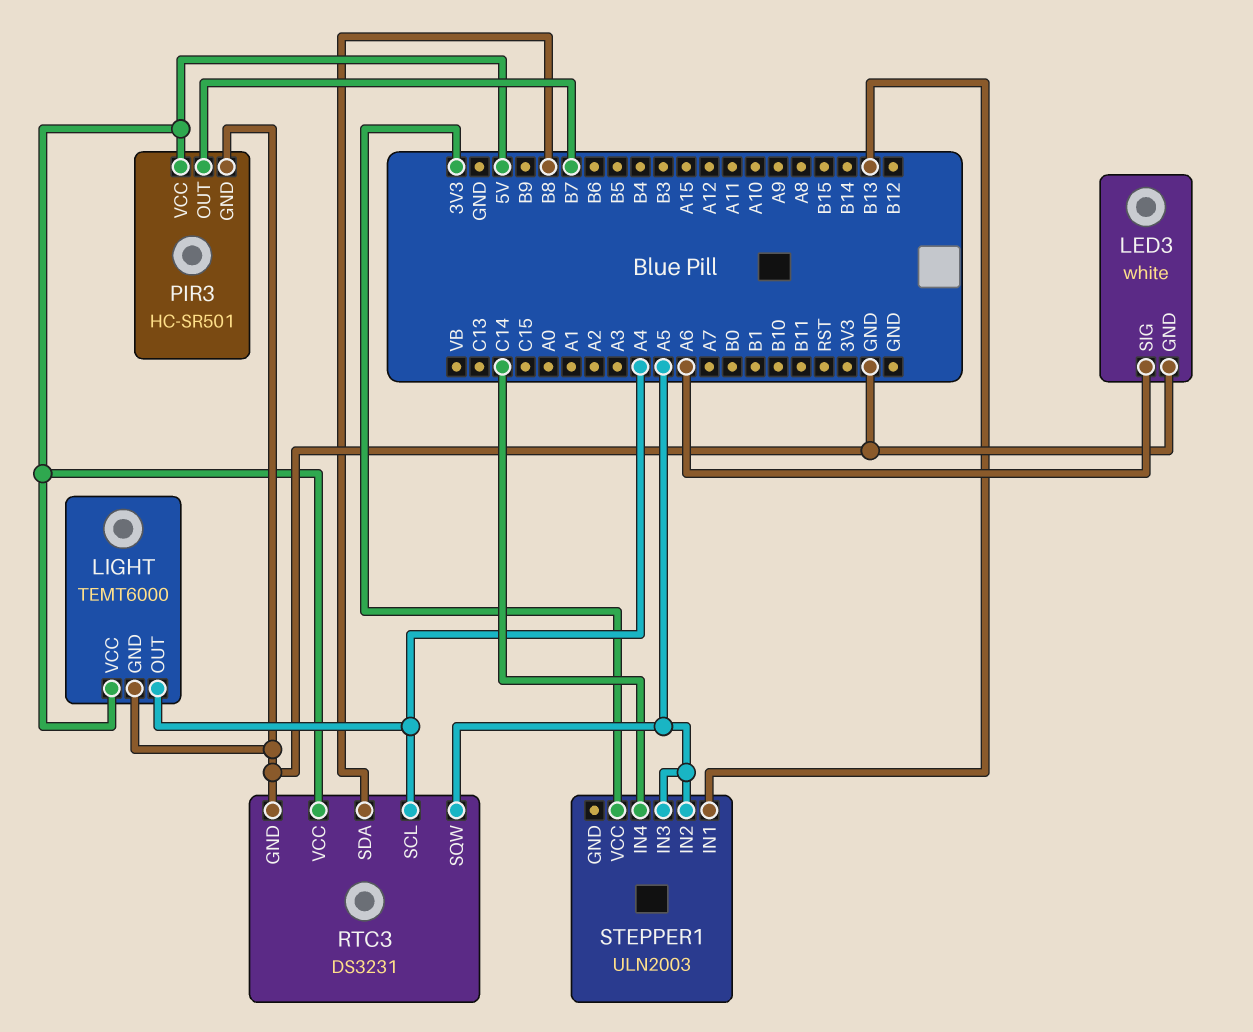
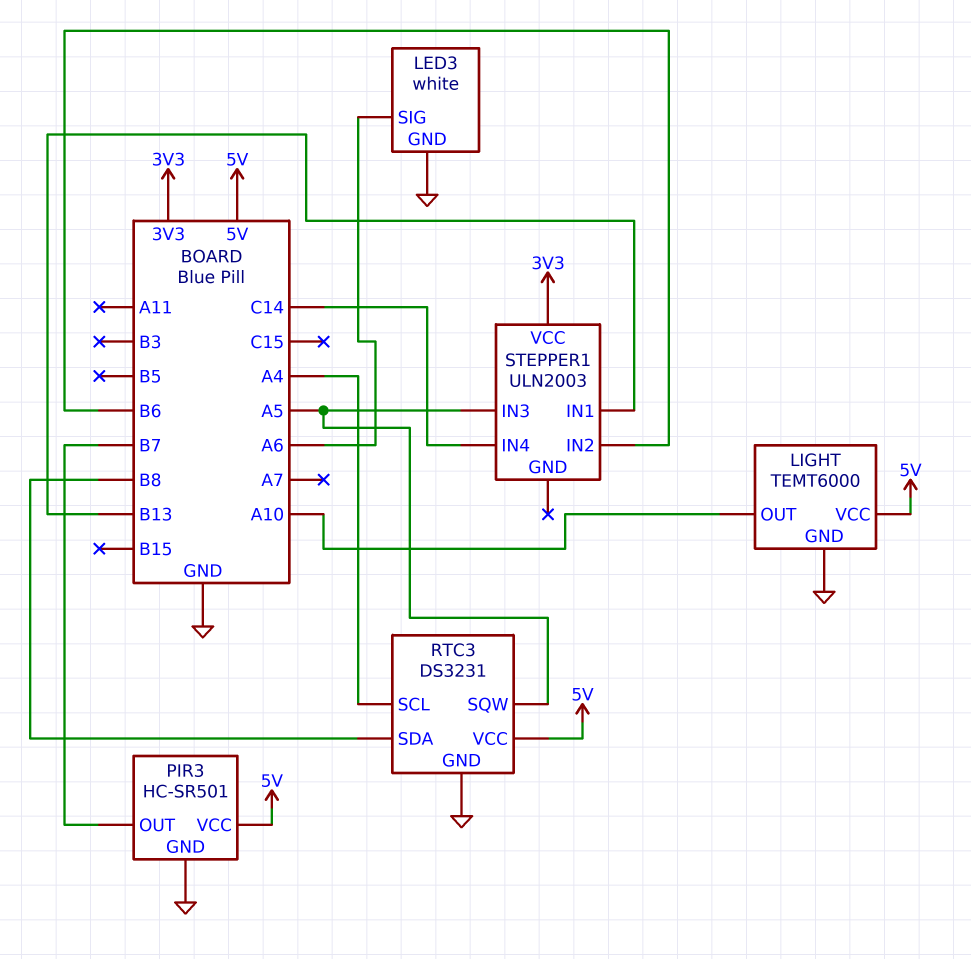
LIGHT pin OUT: A4 -> A10
STEPPER1 pin IN2: A5 -> B6

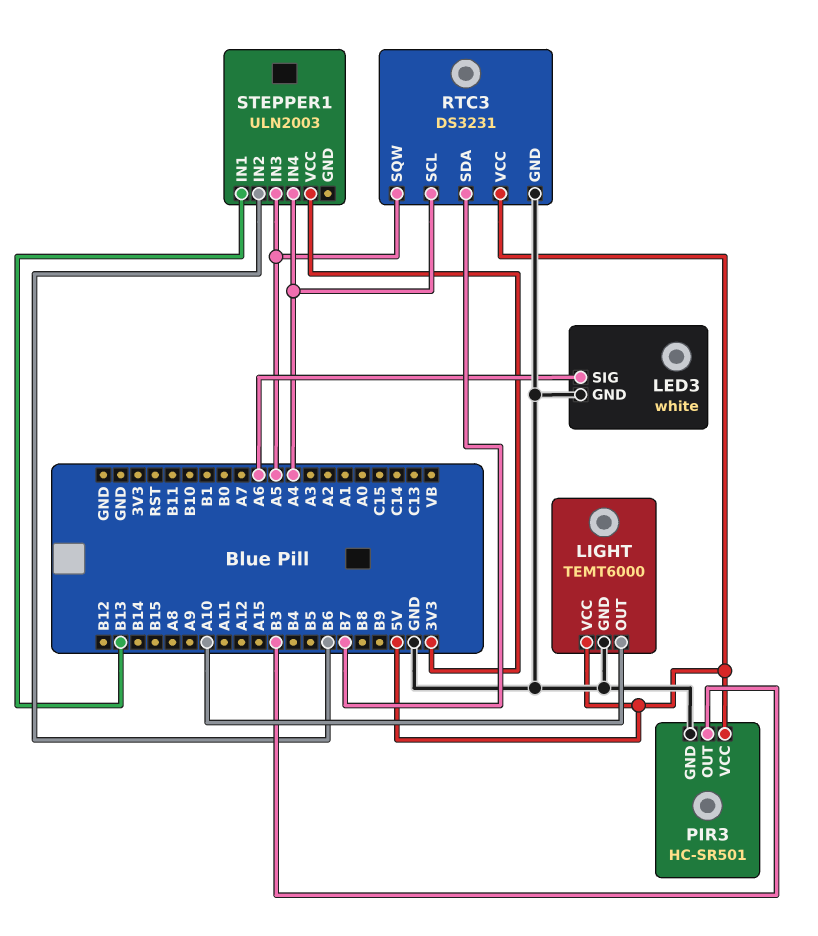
PIR3 pin OUT: B7 -> B3
RTC3 pin SDA: B8 -> B7
STEPPER1 pin IN4: C14 -> A4

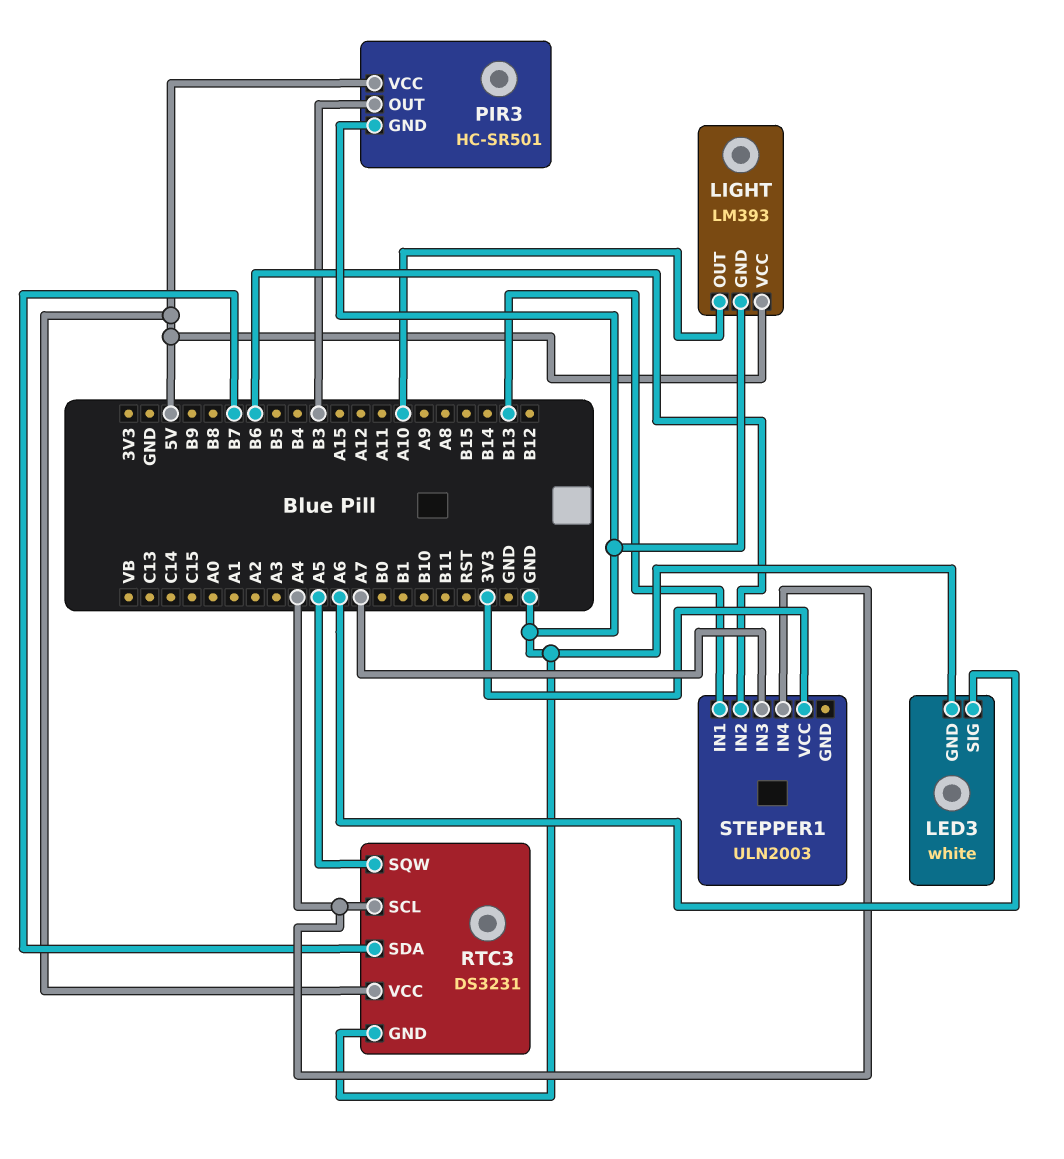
LIGHT: TEMT6000 -> LM393
STEPPER1 pin IN3: A5 -> A7

